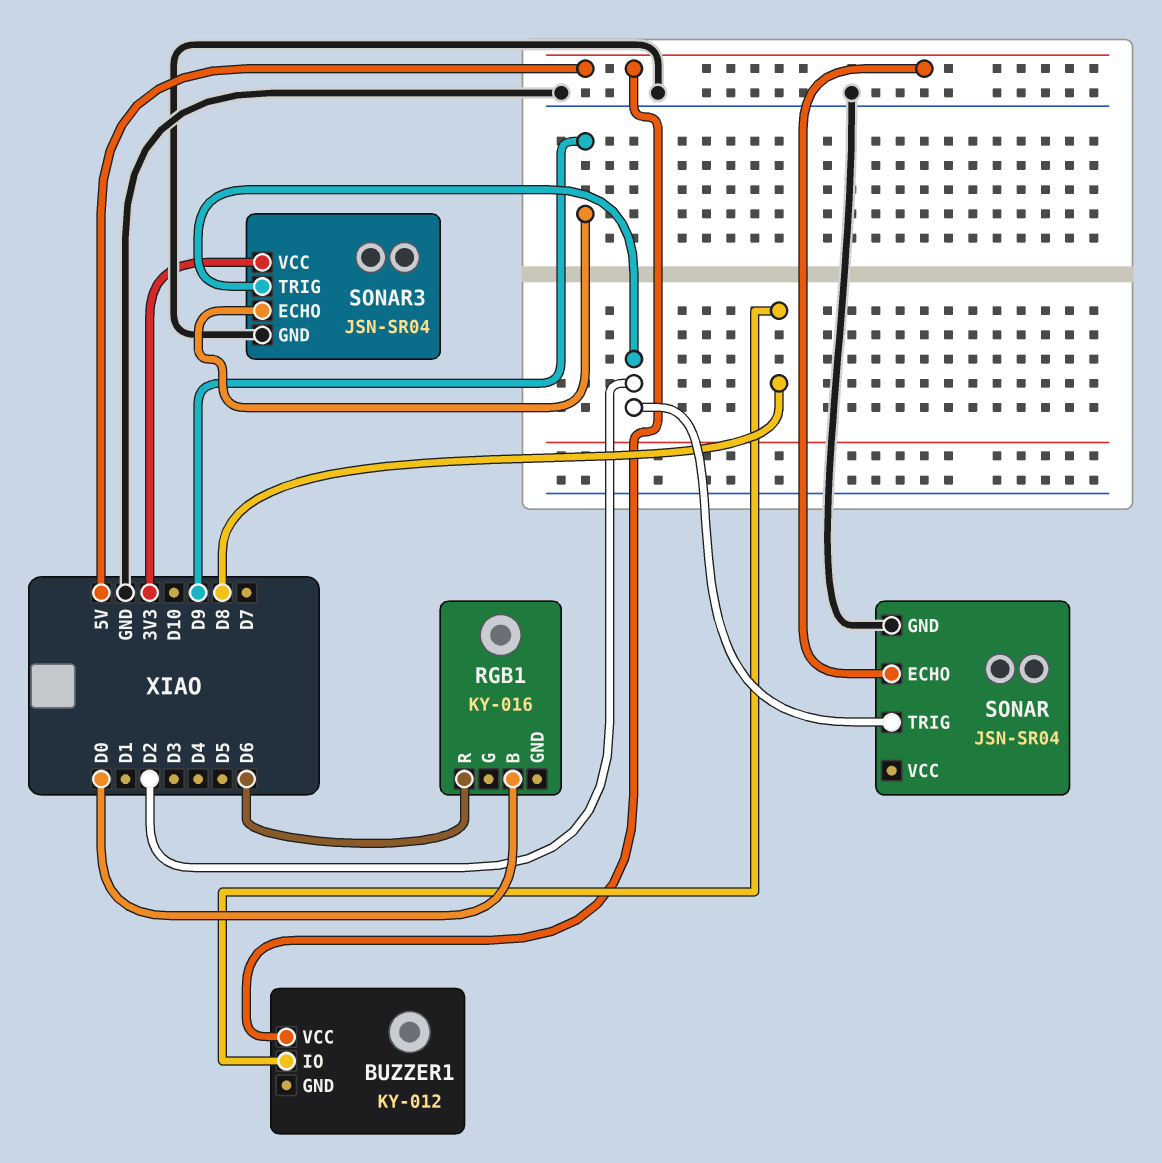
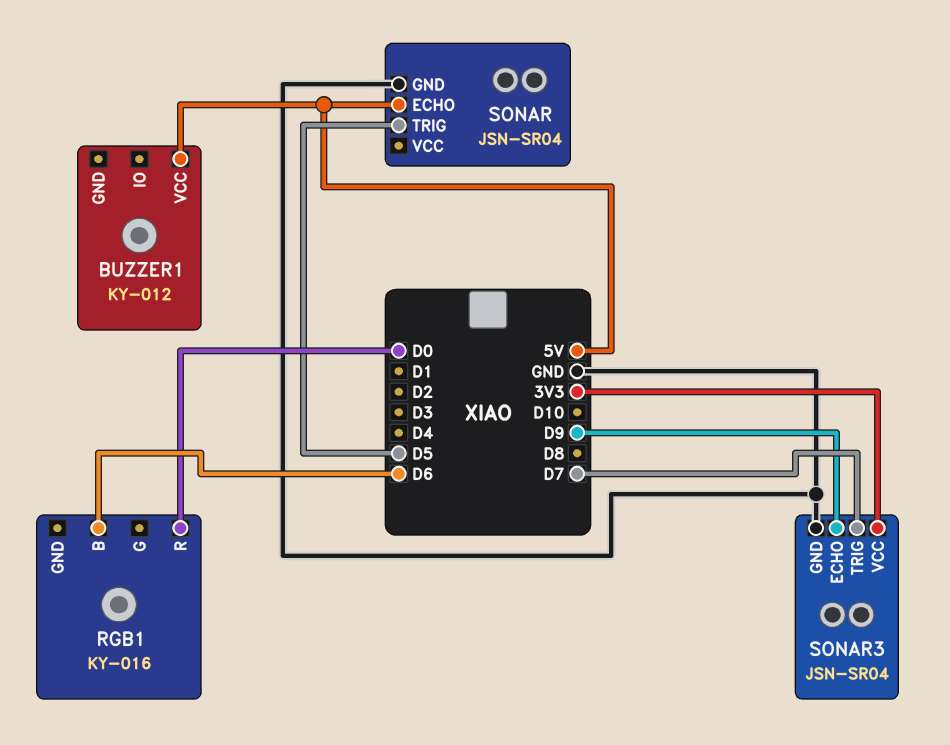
BUZZER1 pin IO: D8 -> none
RGB1 pin B: D0 -> D6
RGB1 pin R: D6 -> D0
SONAR pin TRIG: D2 -> D5
SONAR3 pin TRIG: D2 -> D7

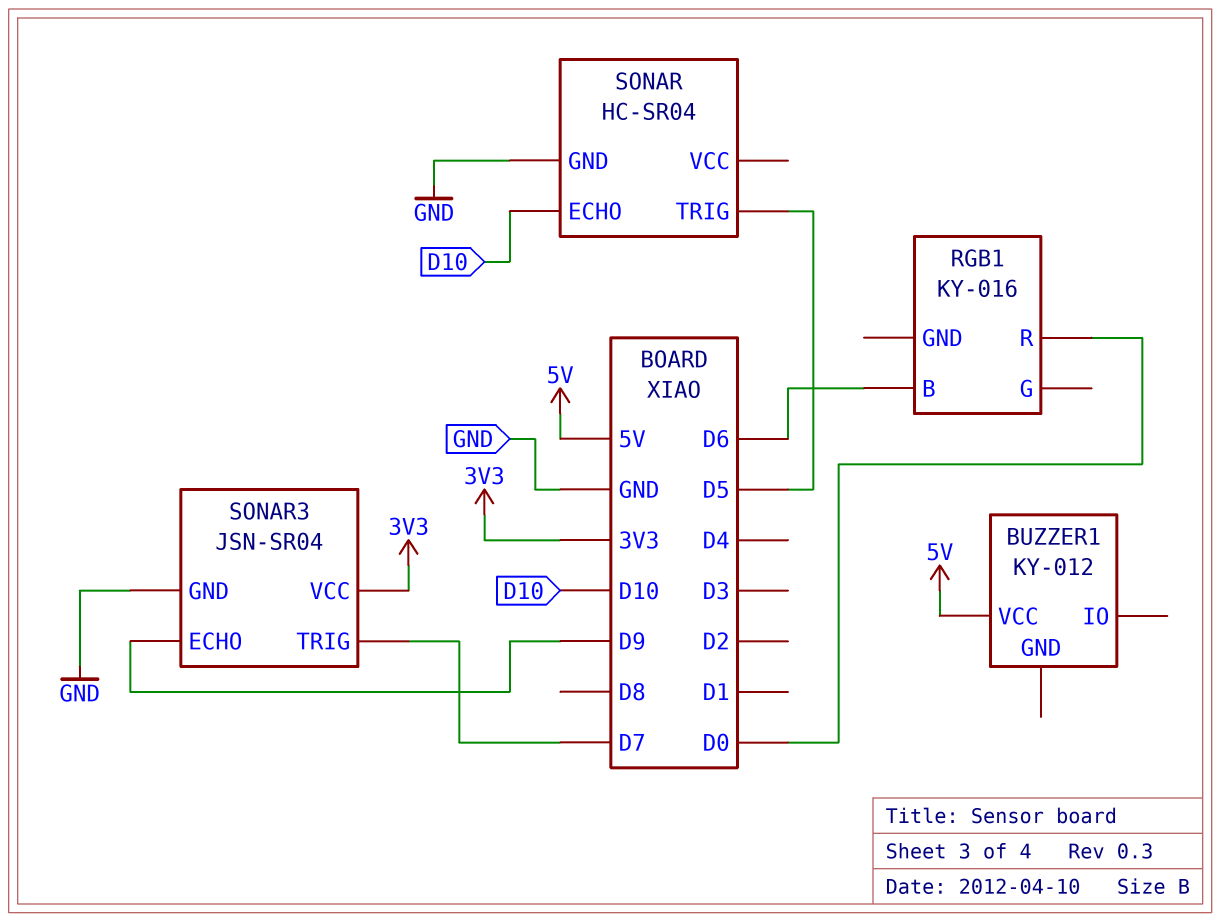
SONAR: JSN-SR04 -> HC-SR04
SONAR pin ECHO: 5V -> D10

